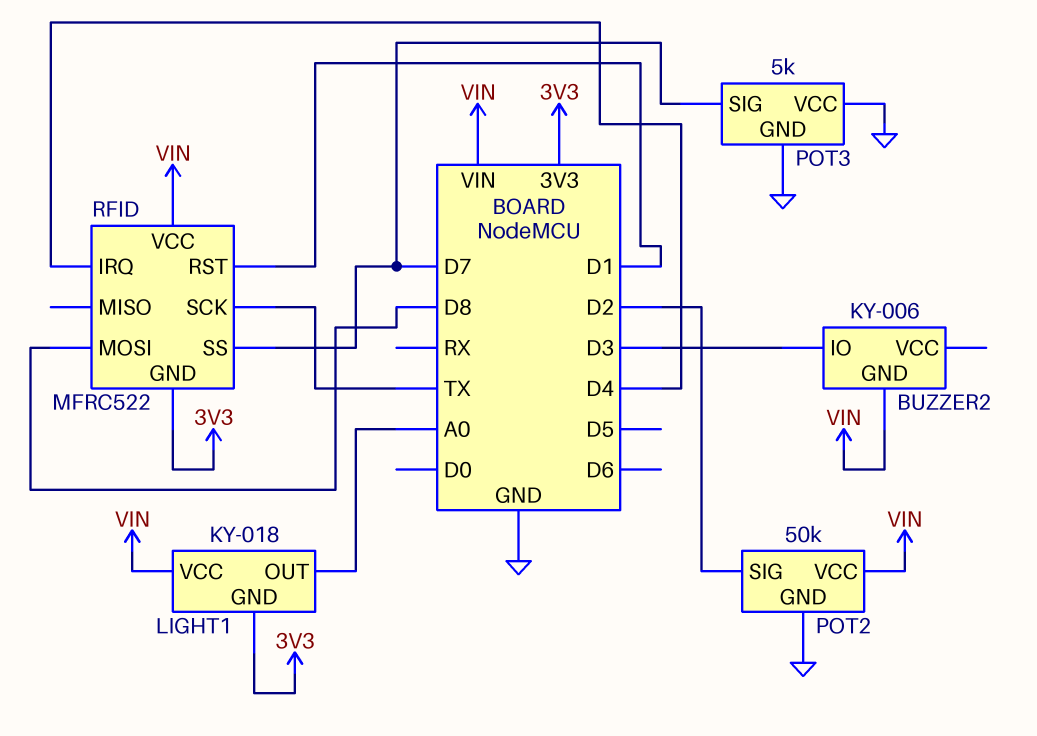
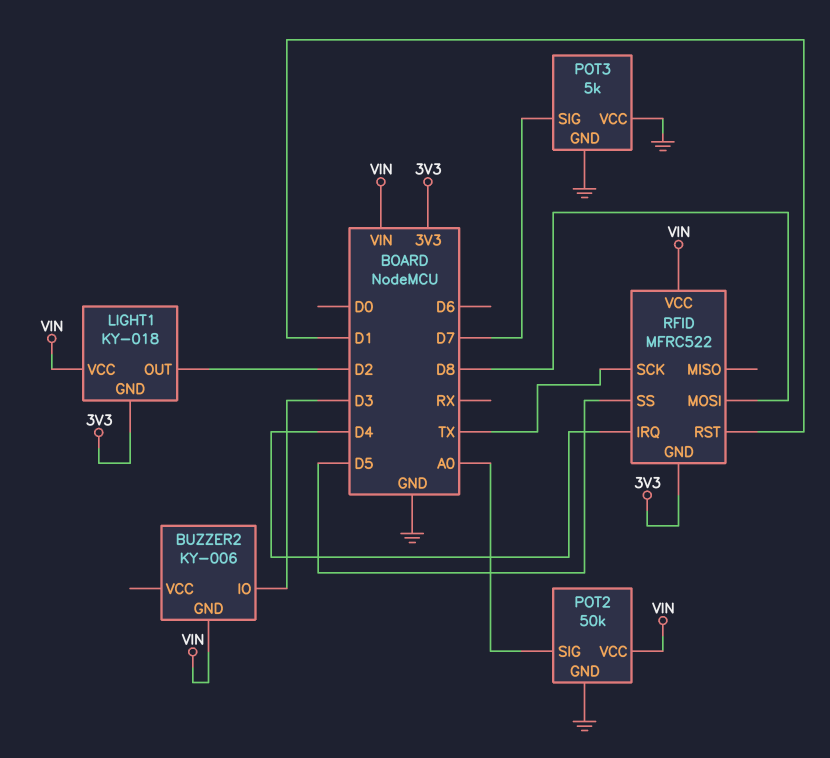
LIGHT1 pin OUT: A0 -> D2
POT2 pin SIG: D2 -> A0
RFID pin SS: D7 -> D5

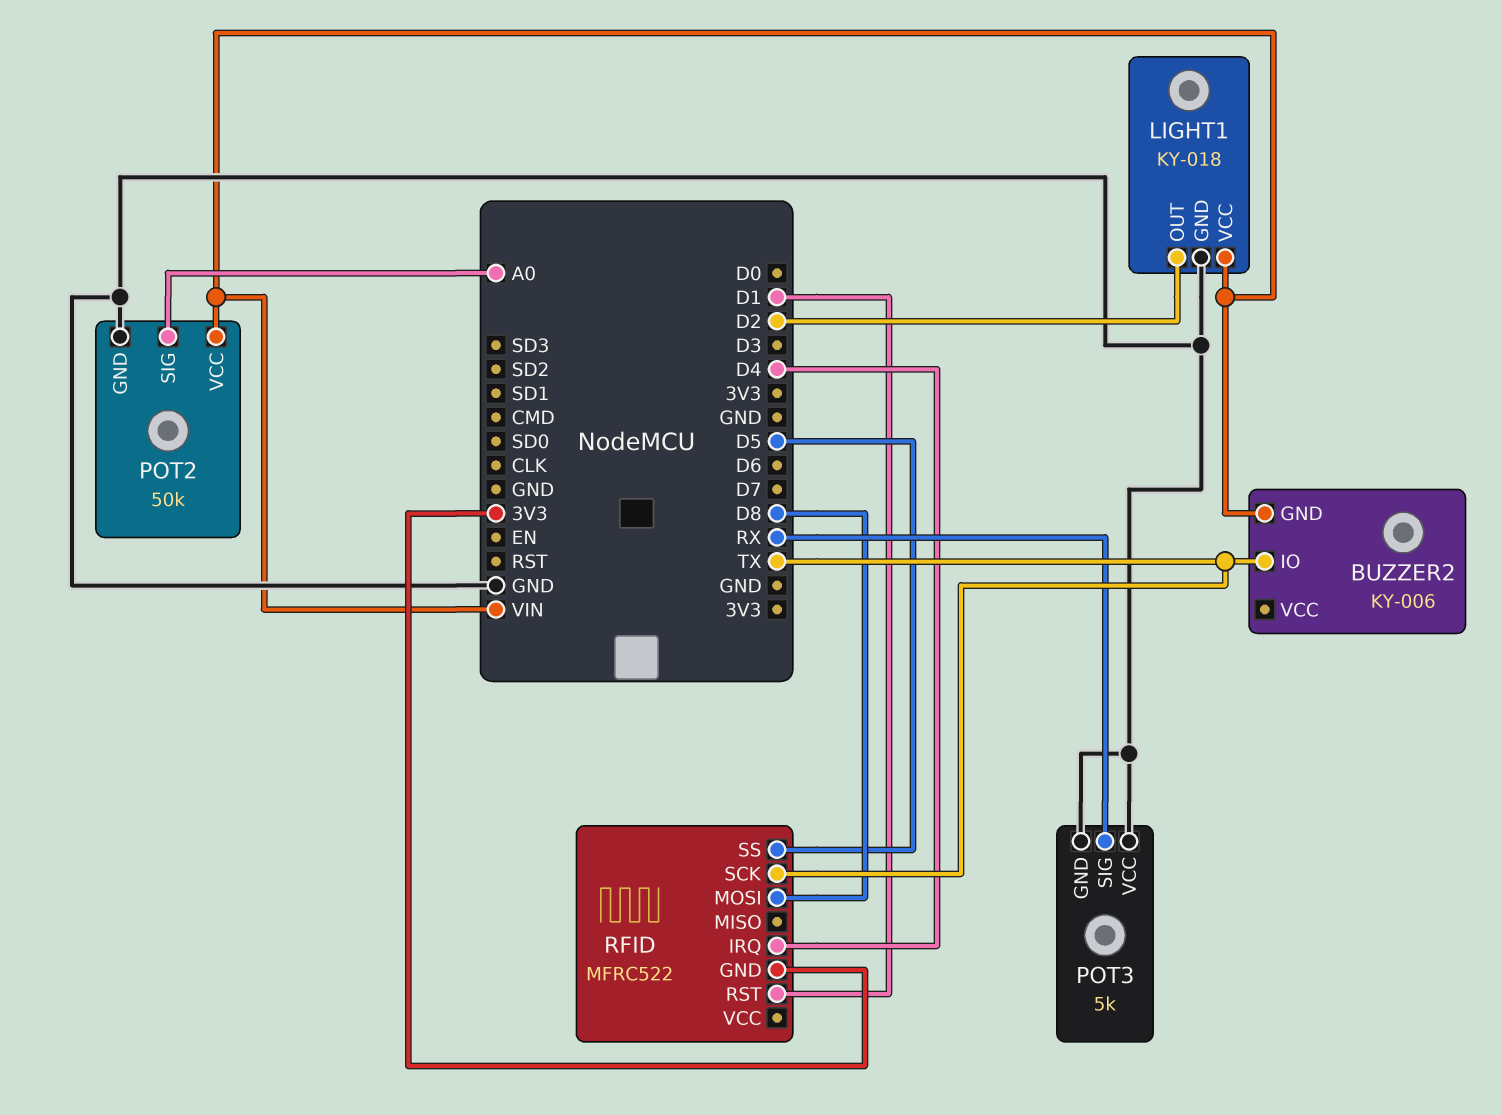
BUZZER2 pin IO: D3 -> TX
LIGHT1 pin GND: 3V3 -> GND
POT3 pin SIG: D7 -> RX
RFID pin VCC: VIN -> none

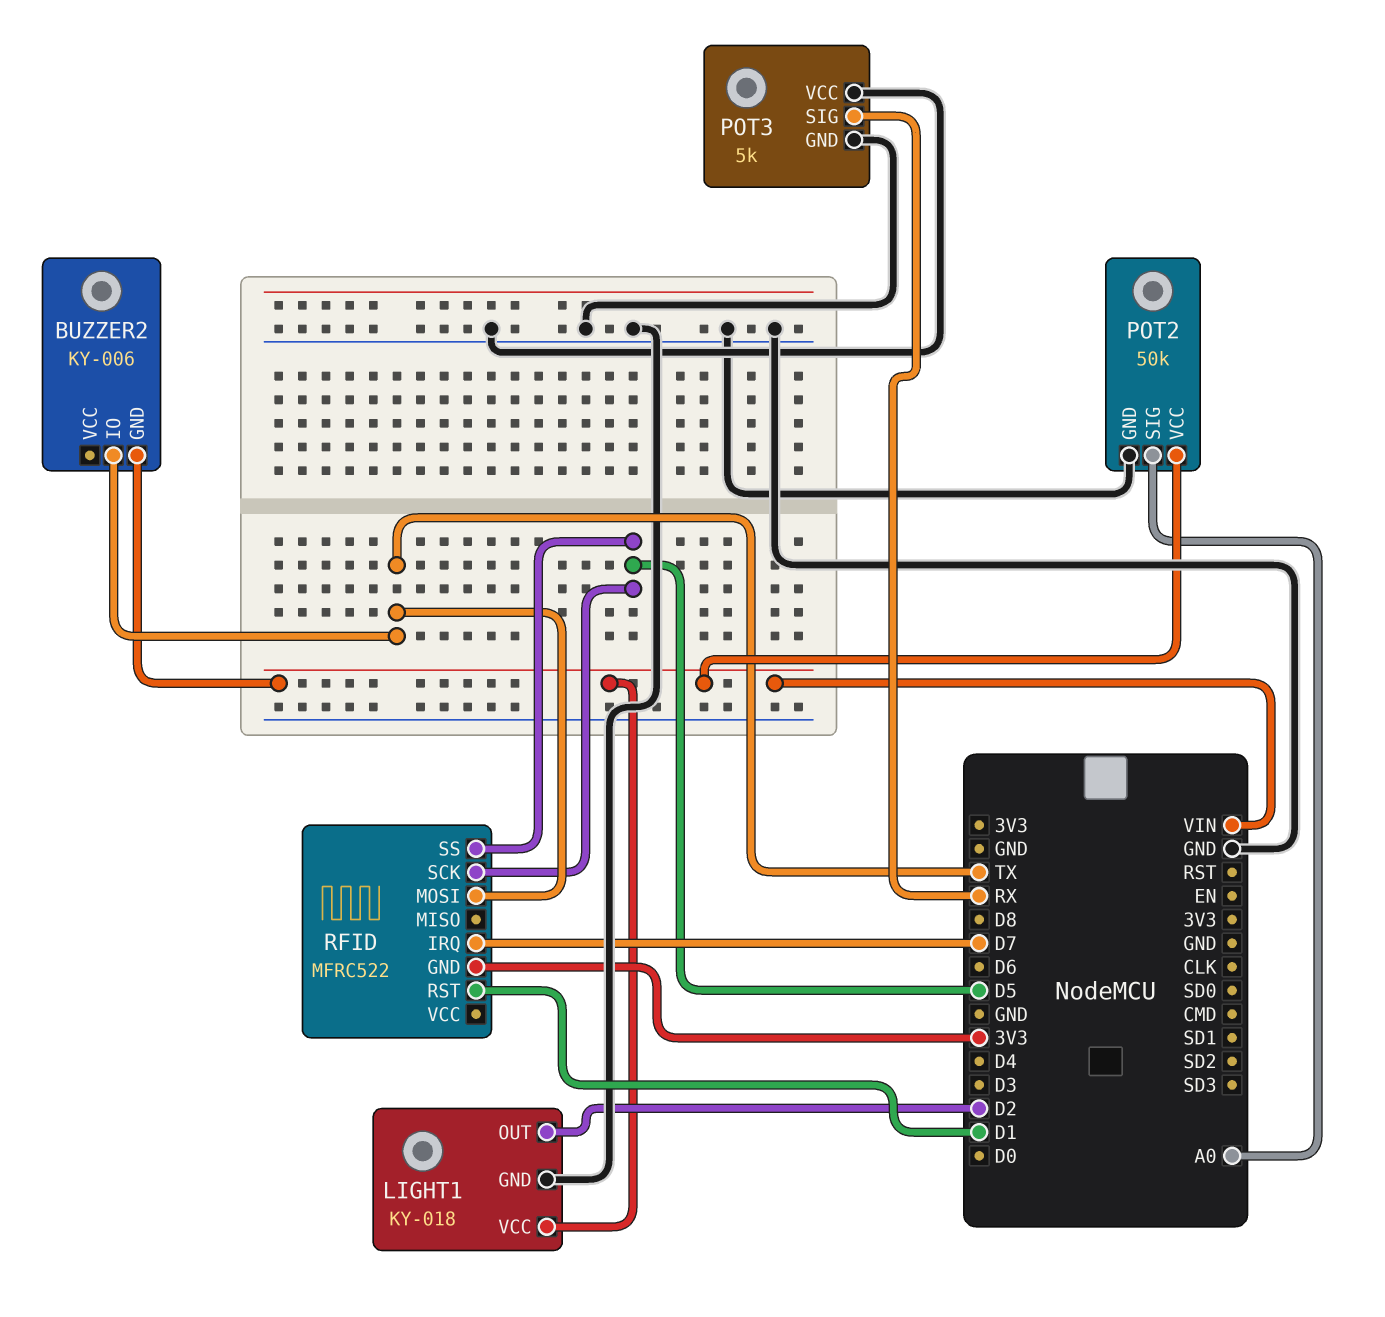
RFID pin IRQ: D4 -> D7
RFID pin MOSI: D8 -> TX
RFID pin SCK: TX -> D5

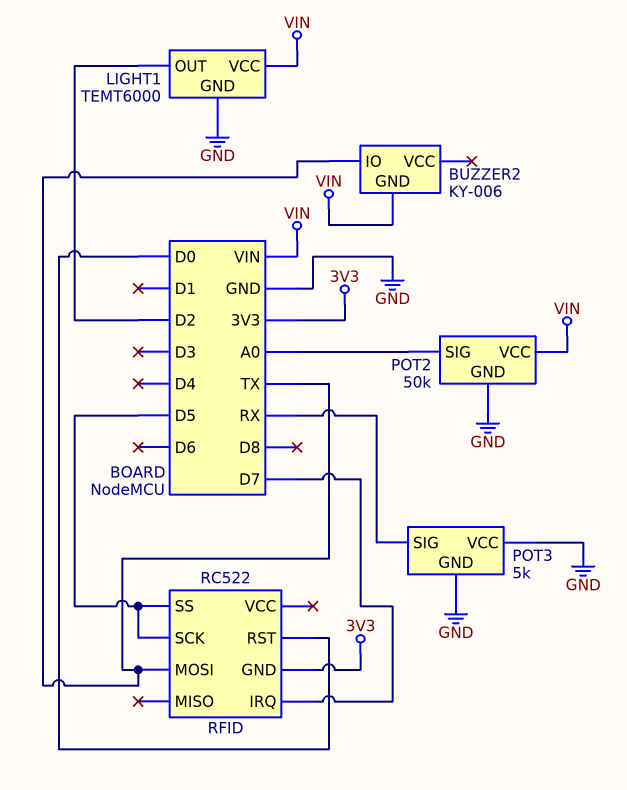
LIGHT1: KY-018 -> TEMT6000
RFID: MFRC522 -> RC522
RFID pin RST: D1 -> D0

